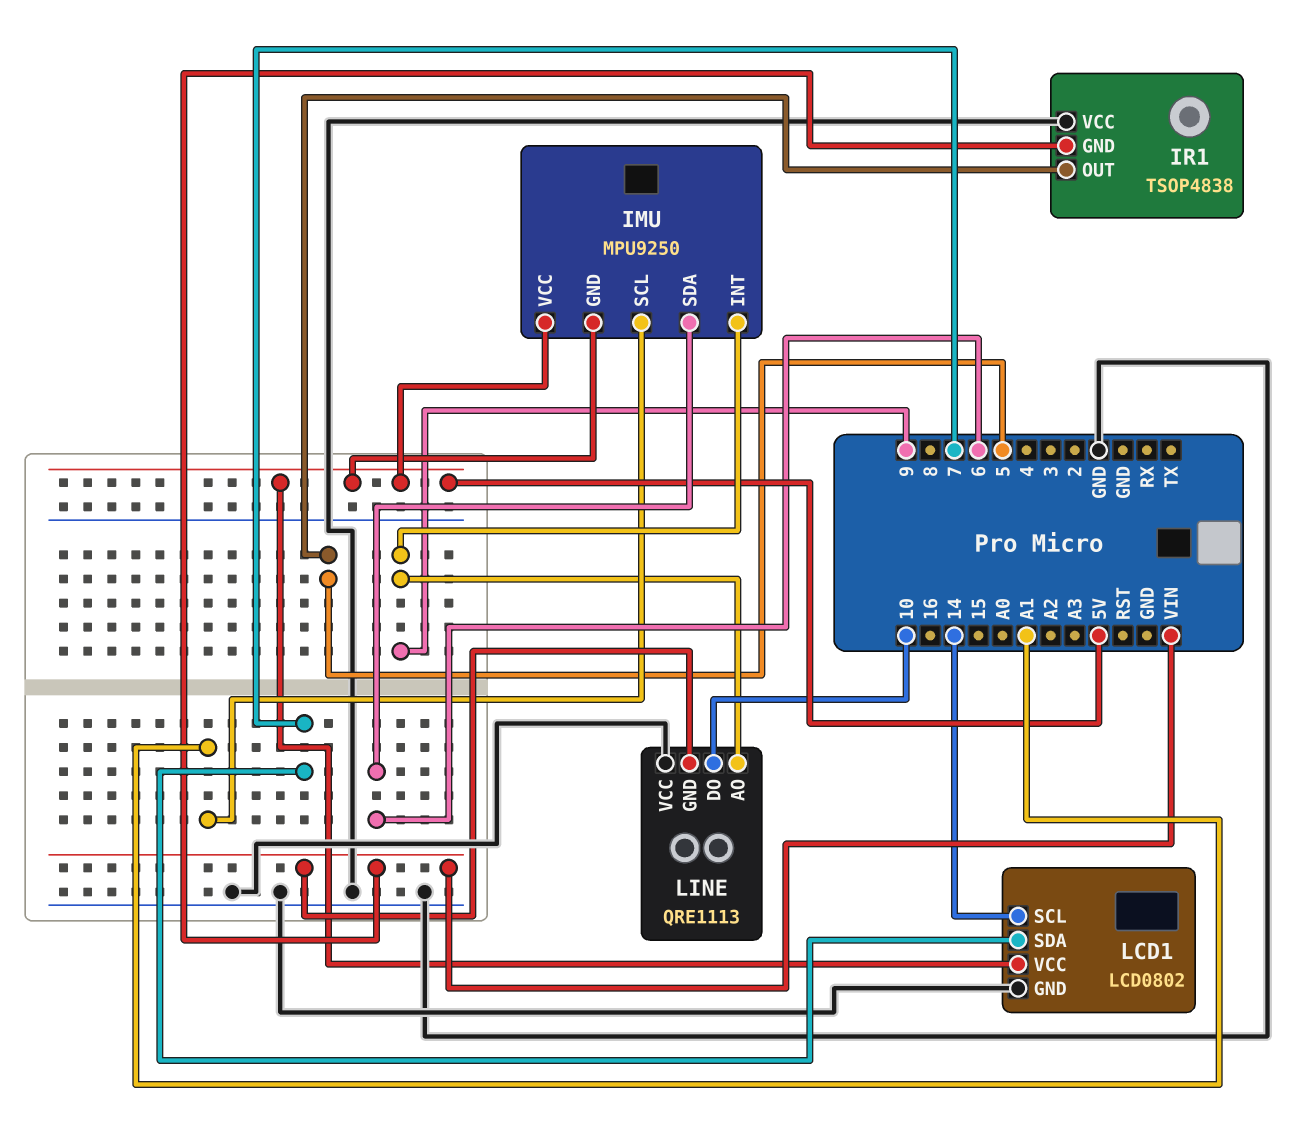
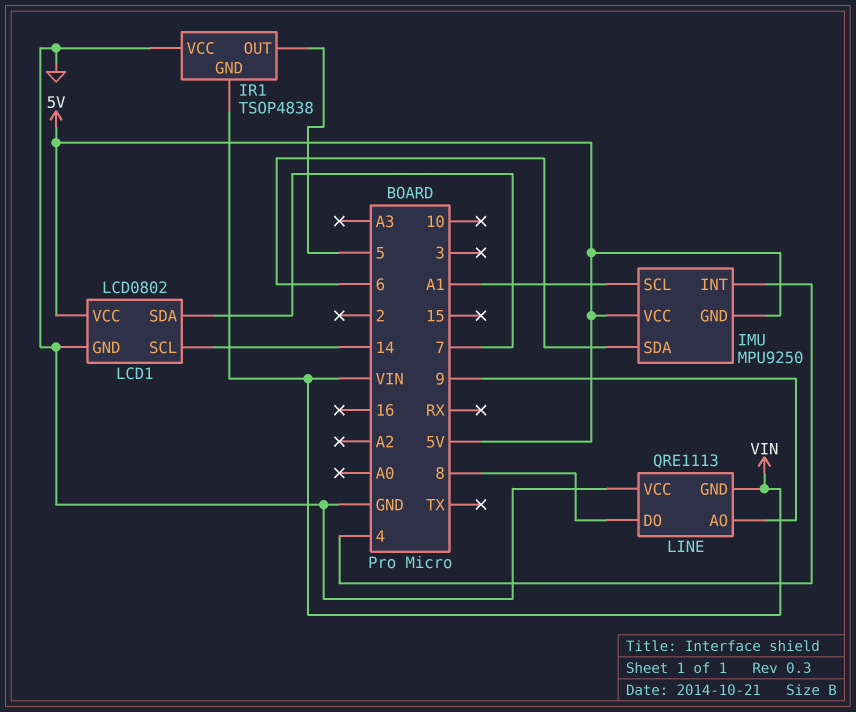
IMU pin INT: 9 -> 4
LINE pin DO: 10 -> 8

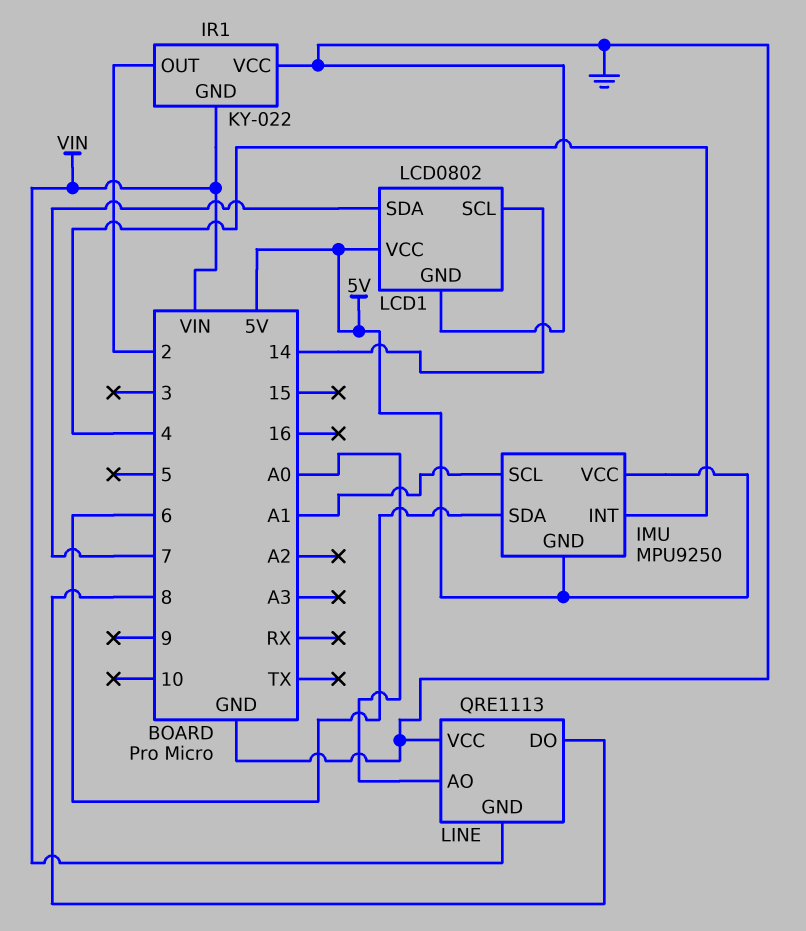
IR1: TSOP4838 -> KY-022
IR1 pin OUT: 5 -> 2
LINE pin AO: 9 -> A0

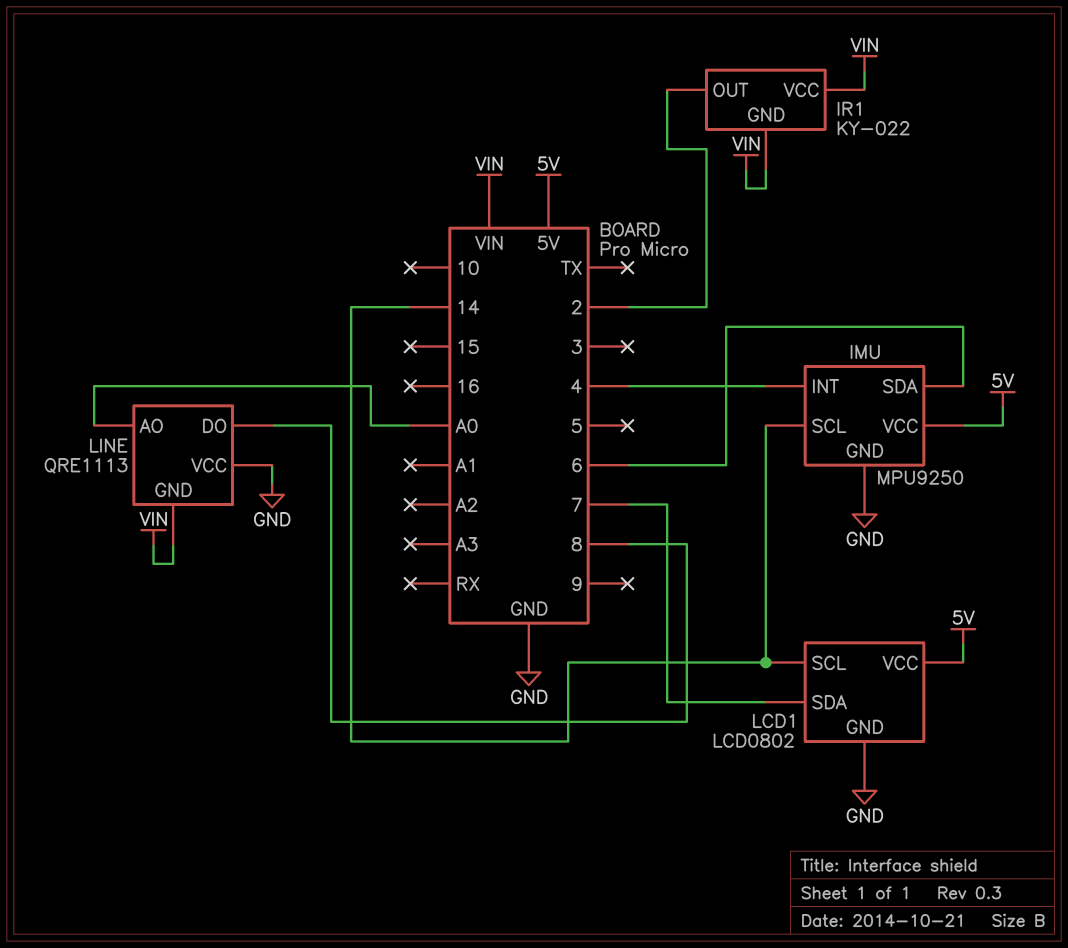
IMU pin GND: 5V -> GND
IMU pin SCL: A1 -> 14
IR1 pin VCC: GND -> VIN

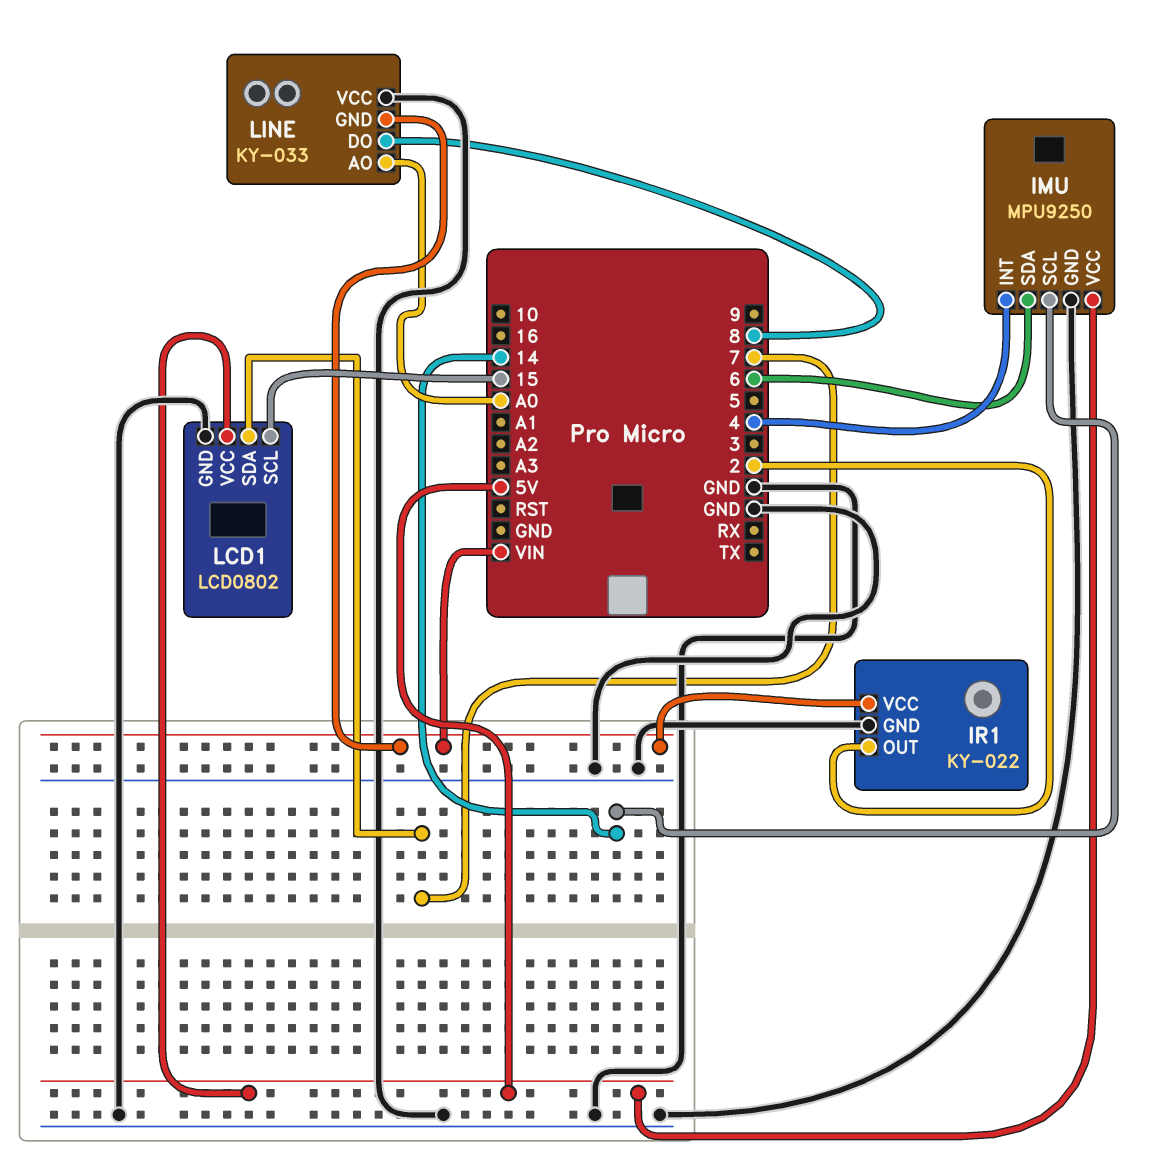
IR1 pin GND: VIN -> GND
LCD1 pin SCL: 14 -> 15
LINE: QRE1113 -> KY-033

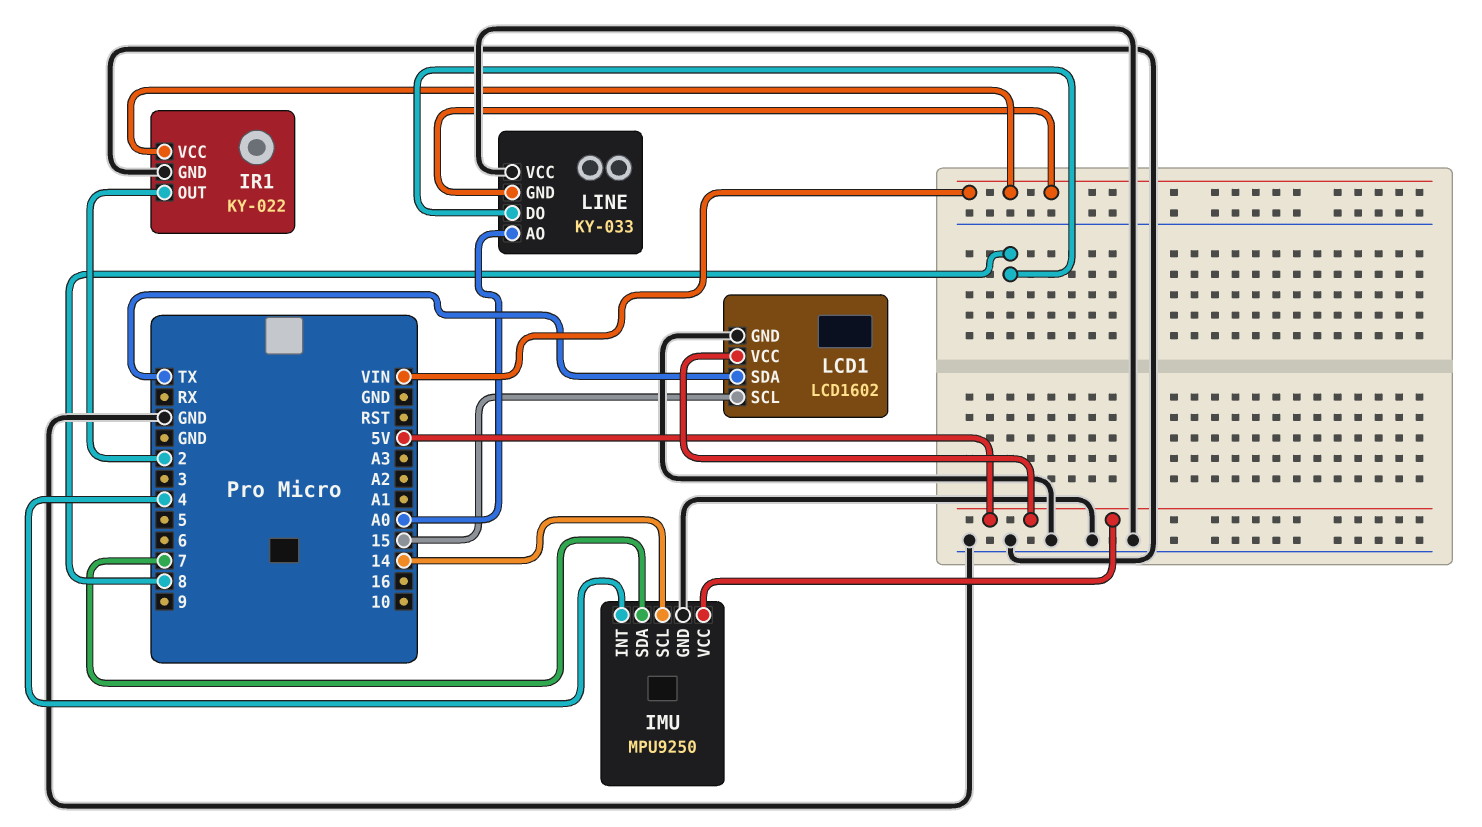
IMU pin SDA: 6 -> 7
LCD1: LCD0802 -> LCD1602
LCD1 pin SDA: 7 -> TX

